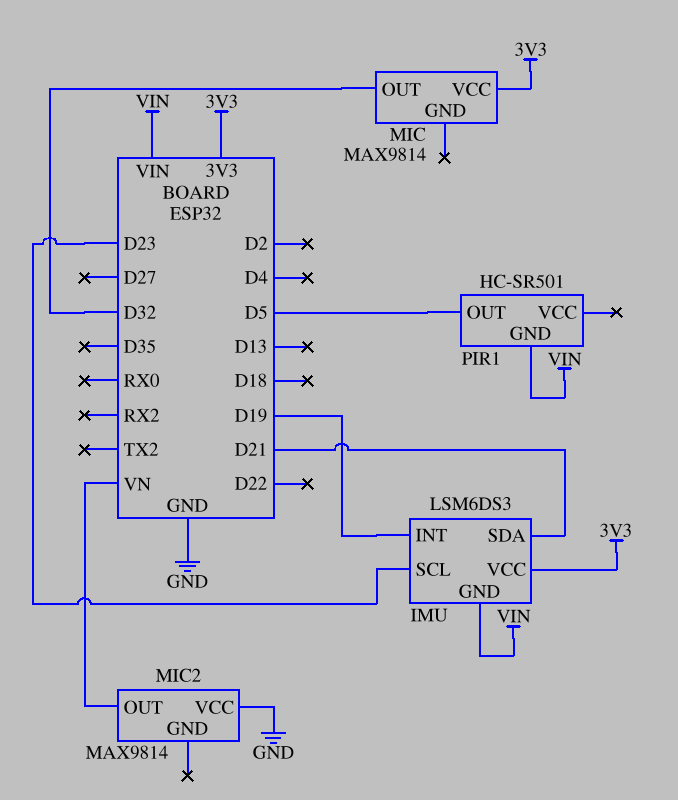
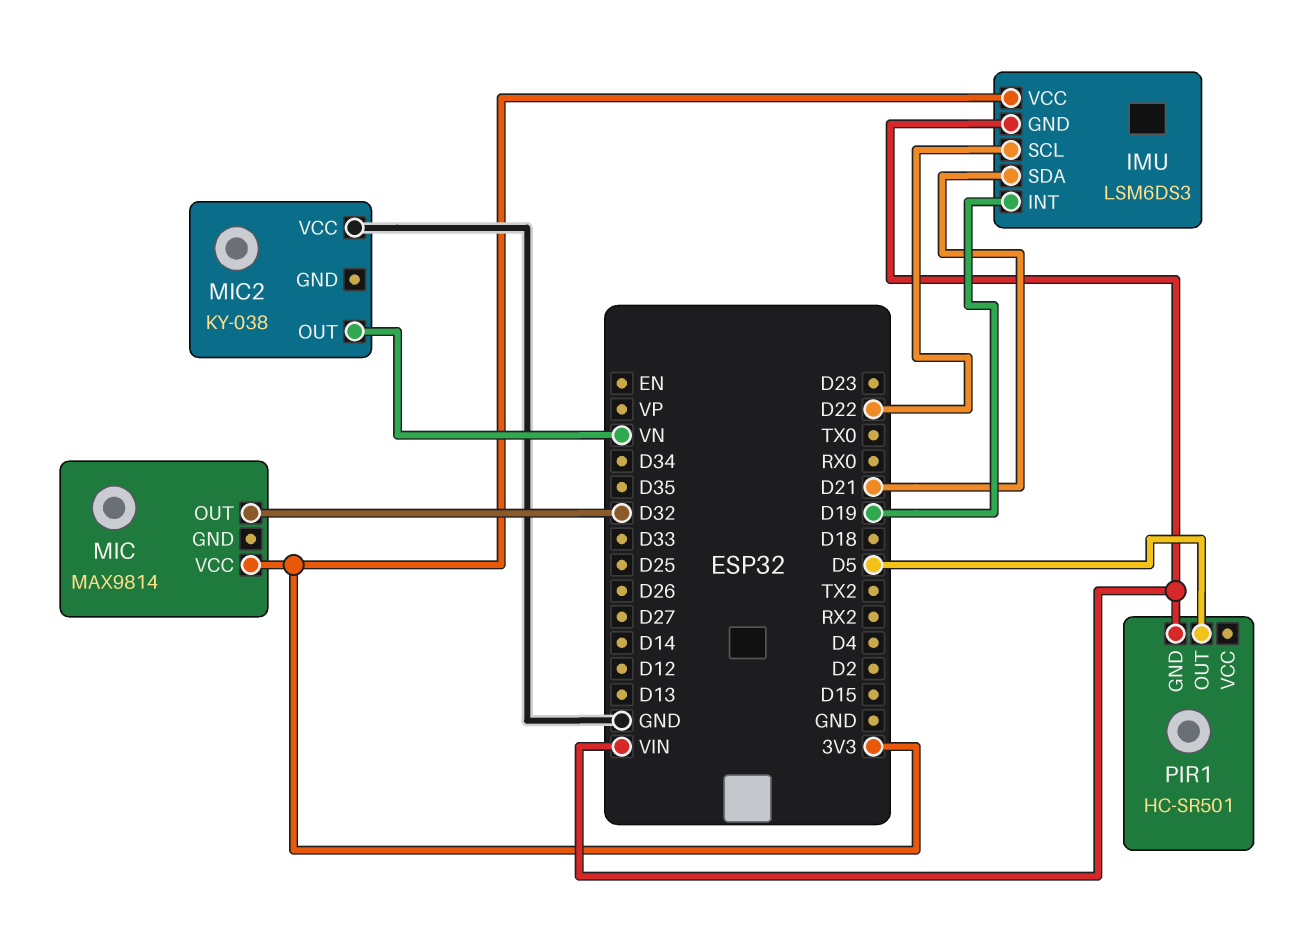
IMU pin SCL: D23 -> D22
MIC2: MAX9814 -> KY-038

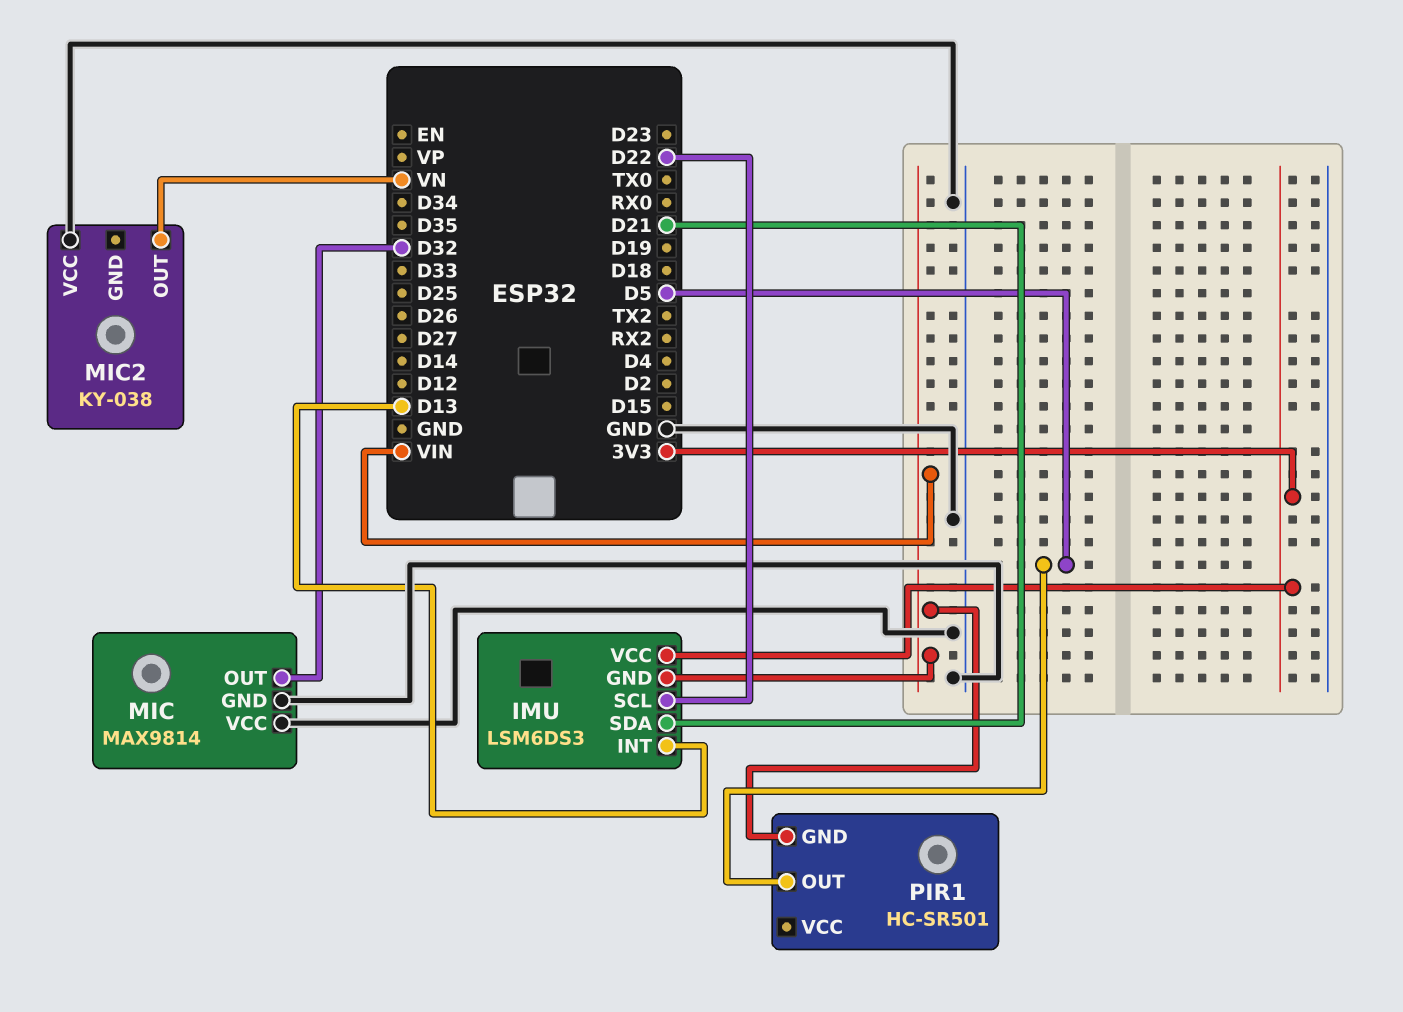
IMU pin INT: D19 -> D13
MIC pin GND: none -> GND
MIC pin VCC: 3V3 -> GND

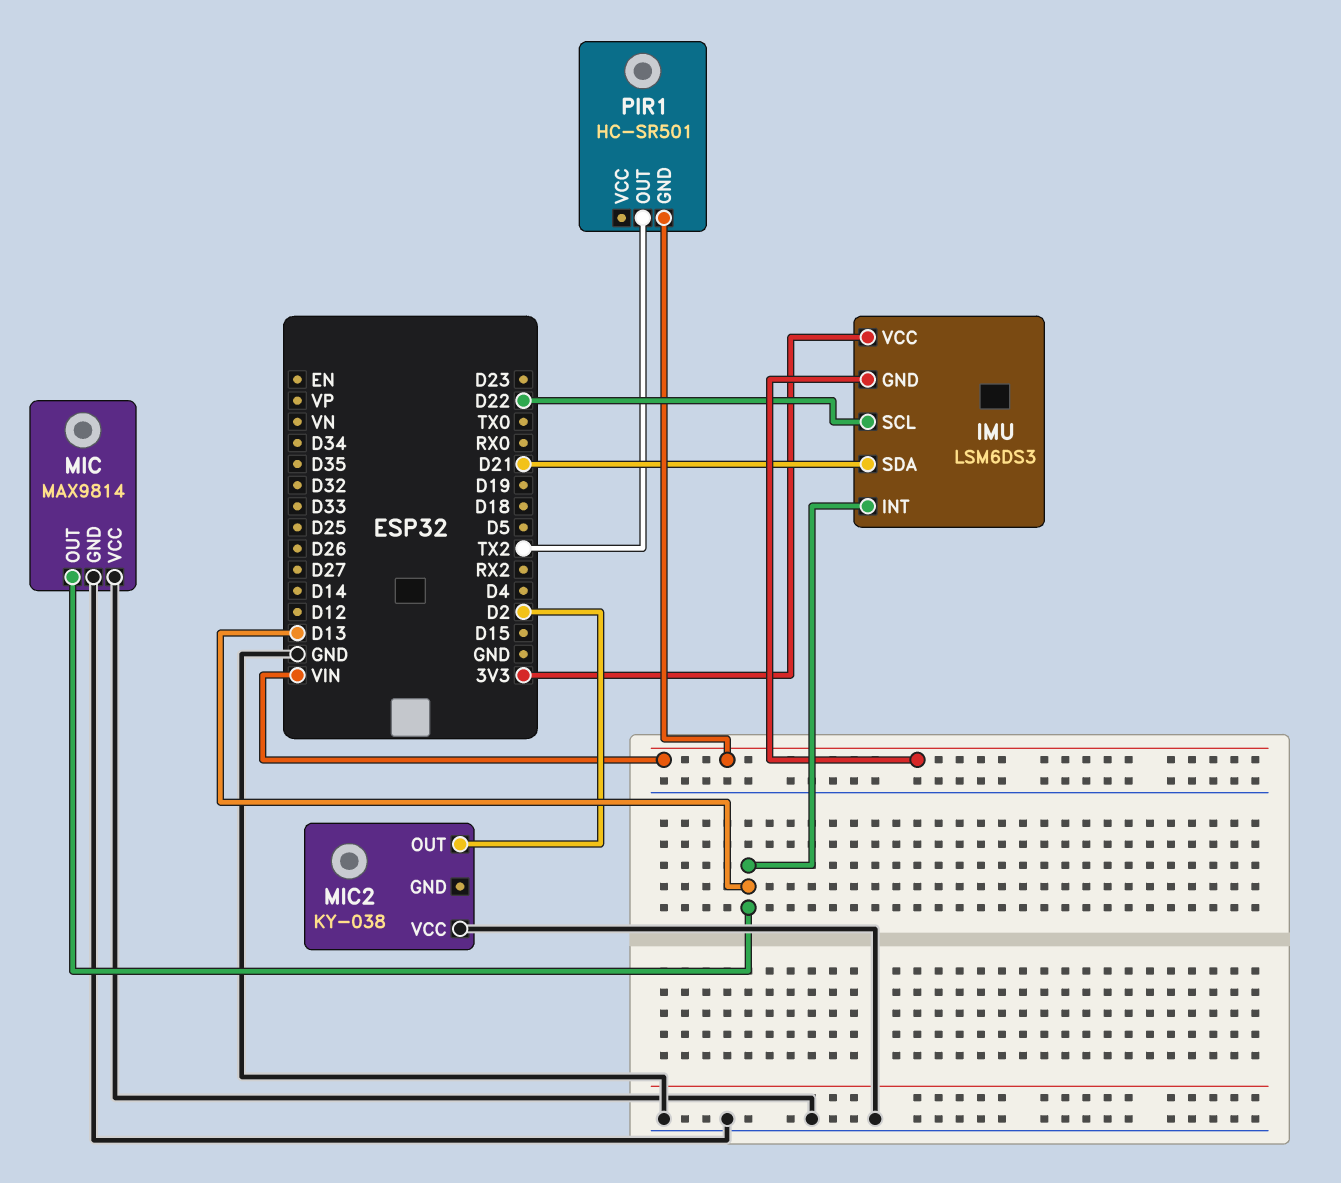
MIC pin OUT: D32 -> D13
MIC2 pin OUT: VN -> D2
PIR1 pin OUT: D5 -> TX2

